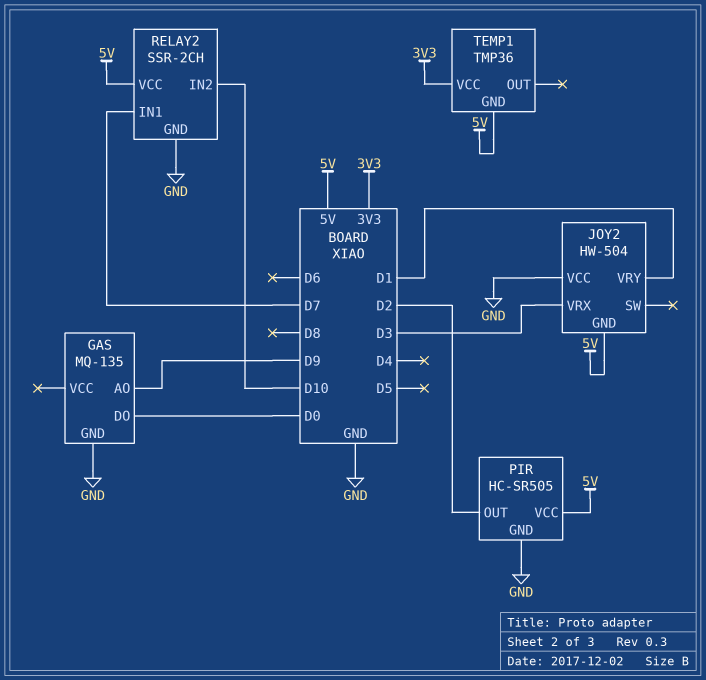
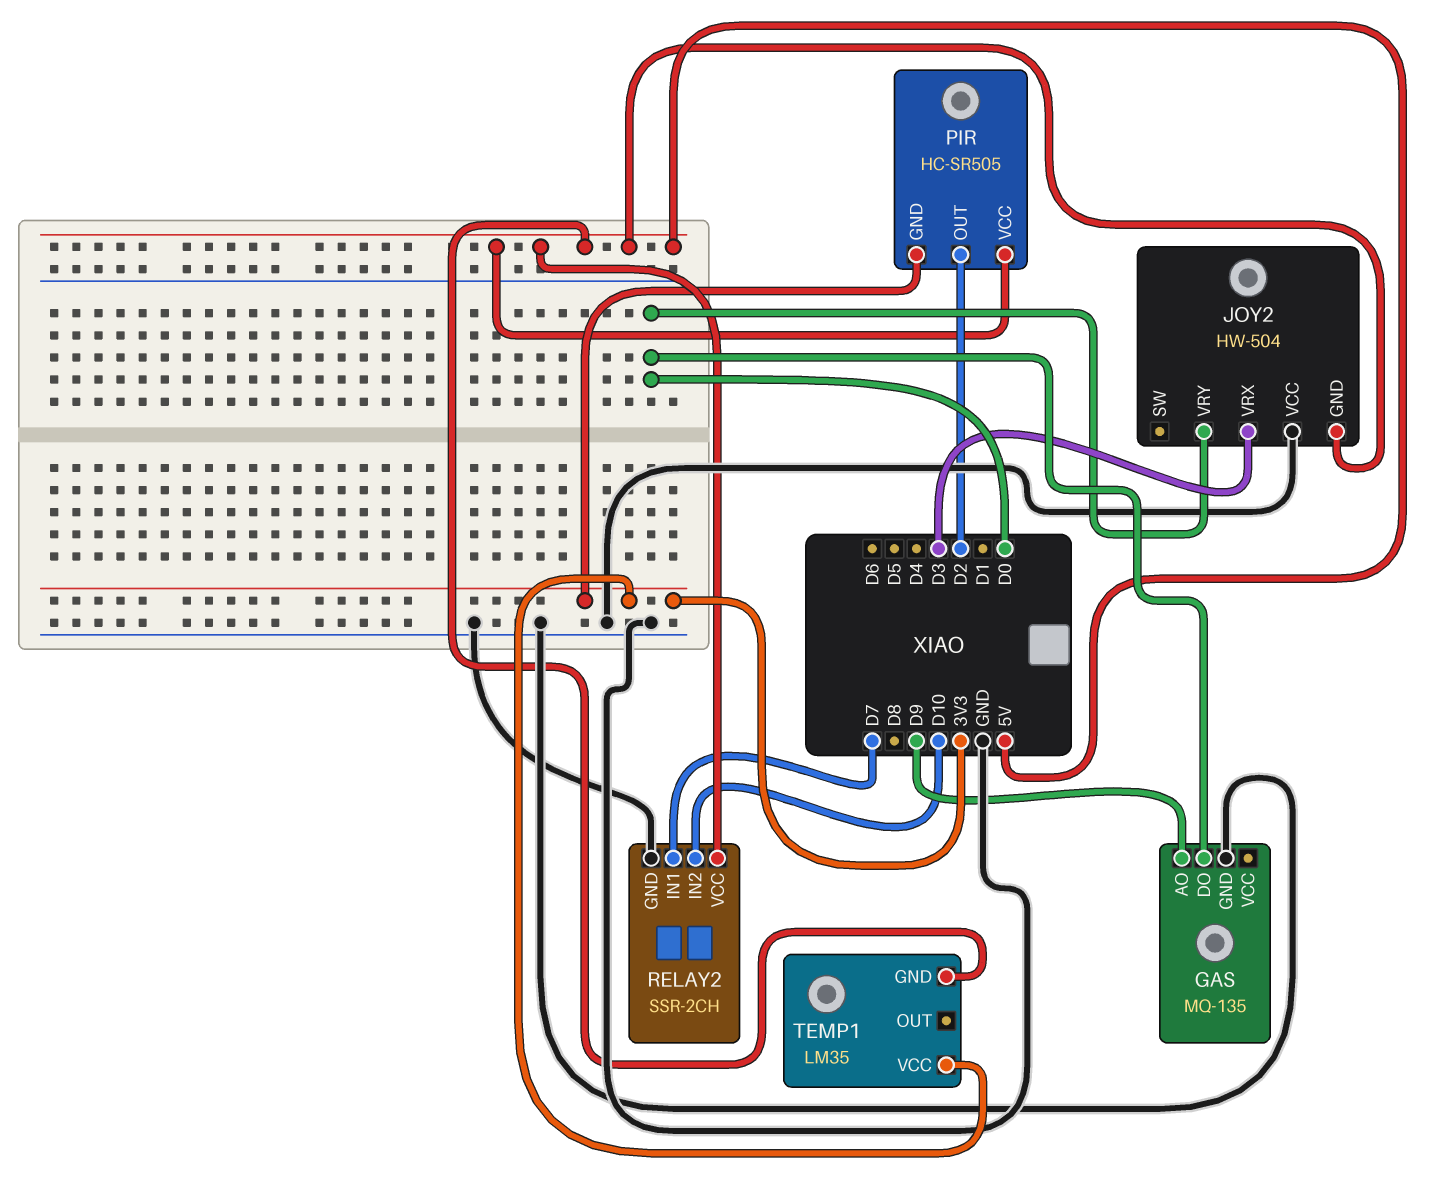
JOY2 pin VRY: D1 -> D0
PIR pin GND: GND -> 3V3
TEMP1: TMP36 -> LM35

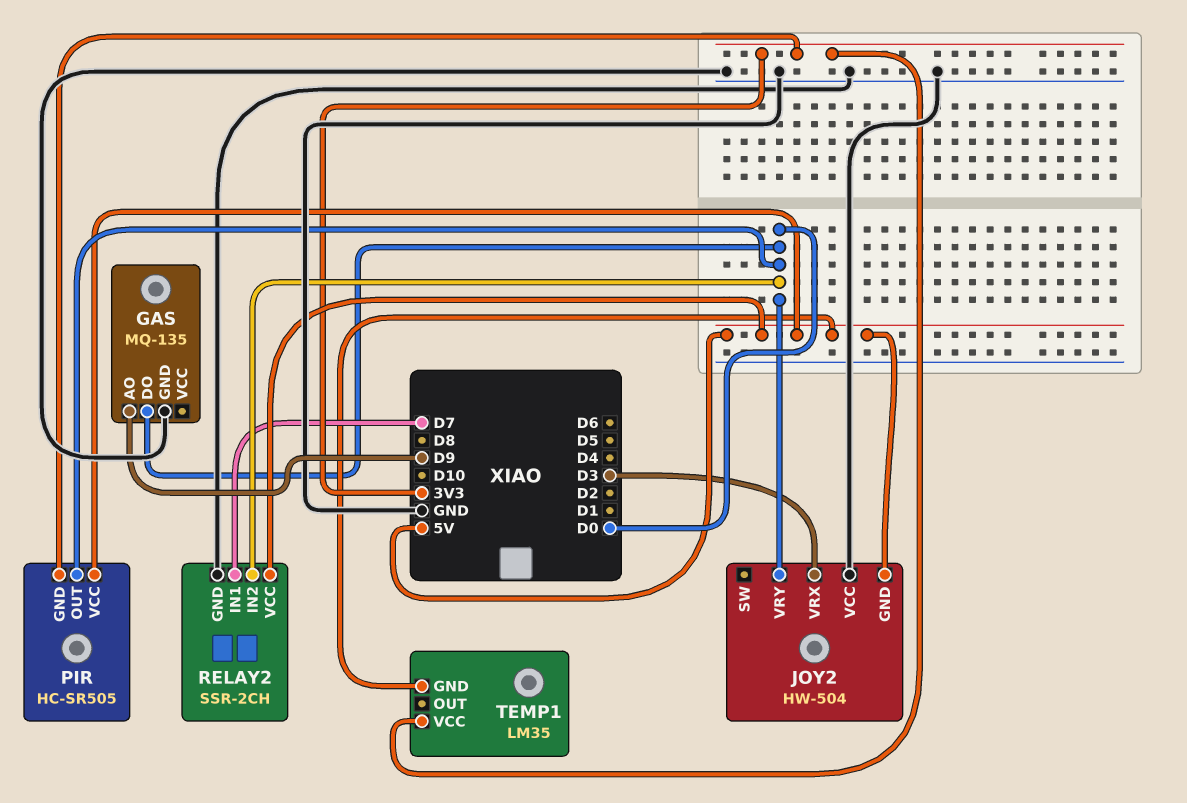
PIR pin OUT: D2 -> D0
RELAY2 pin IN2: D10 -> D0

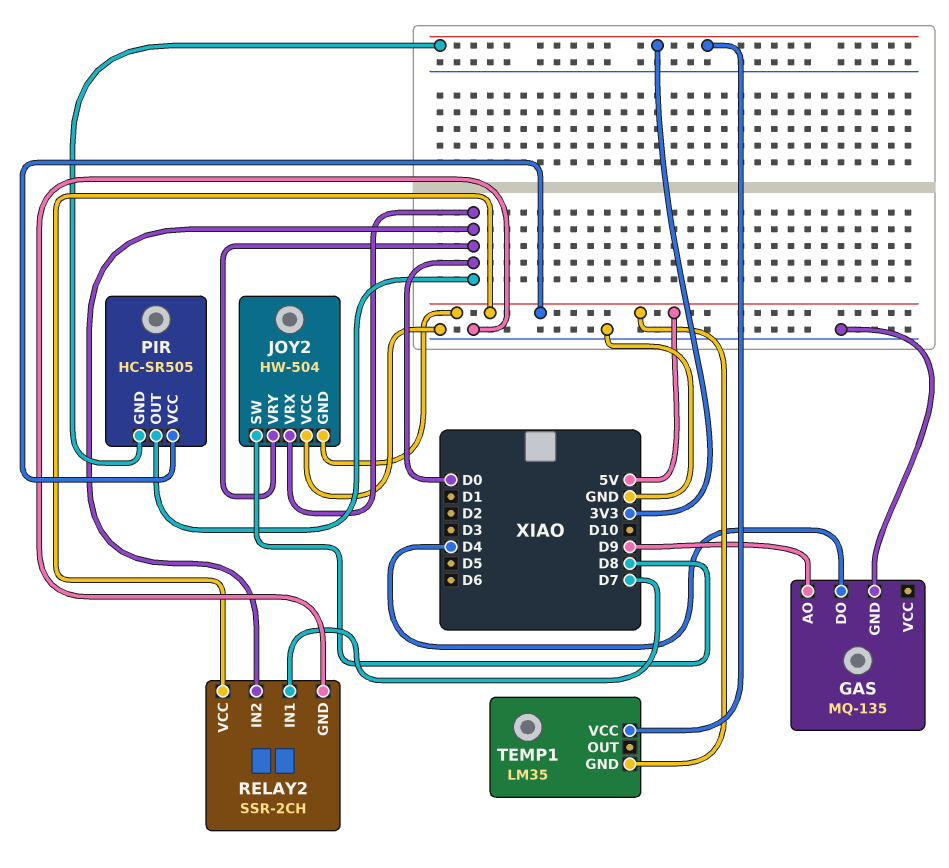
GAS pin DO: D0 -> D4
JOY2 pin SW: none -> D8
JOY2 pin VRX: D3 -> D0

